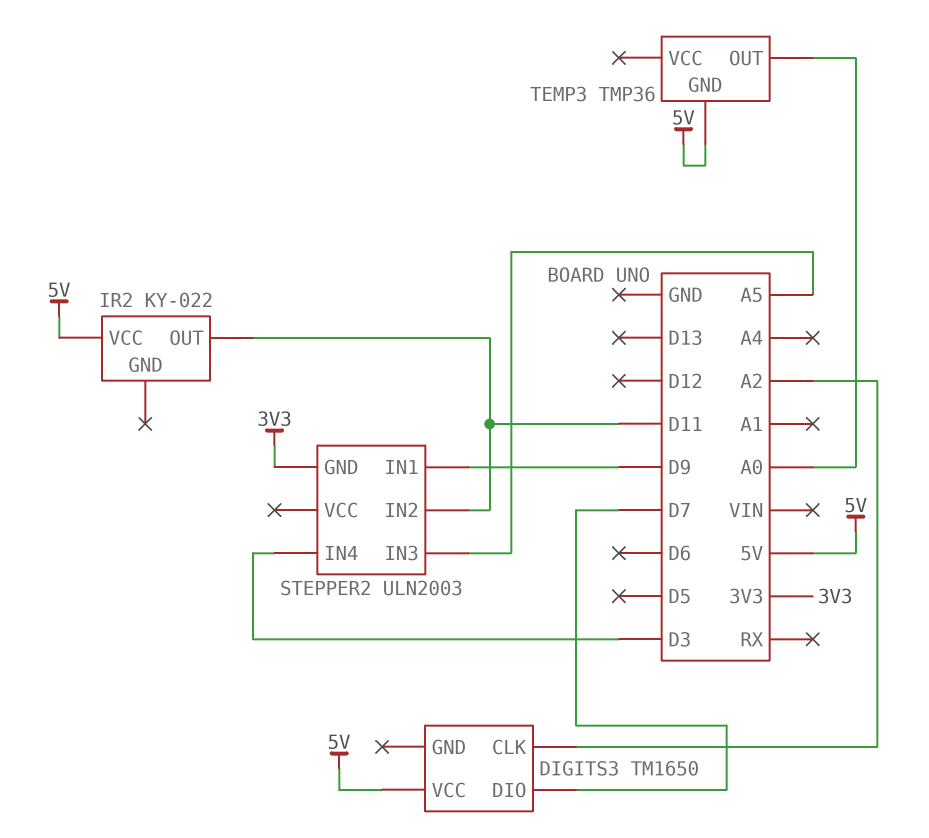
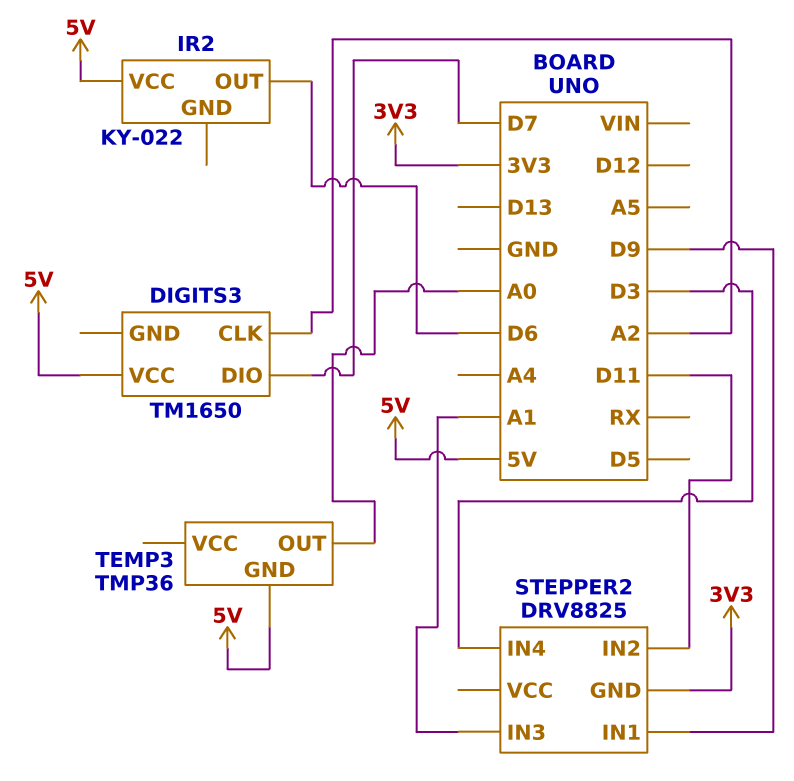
IR2 pin OUT: D11 -> D6
STEPPER2: ULN2003 -> DRV8825
STEPPER2 pin IN3: A5 -> A1

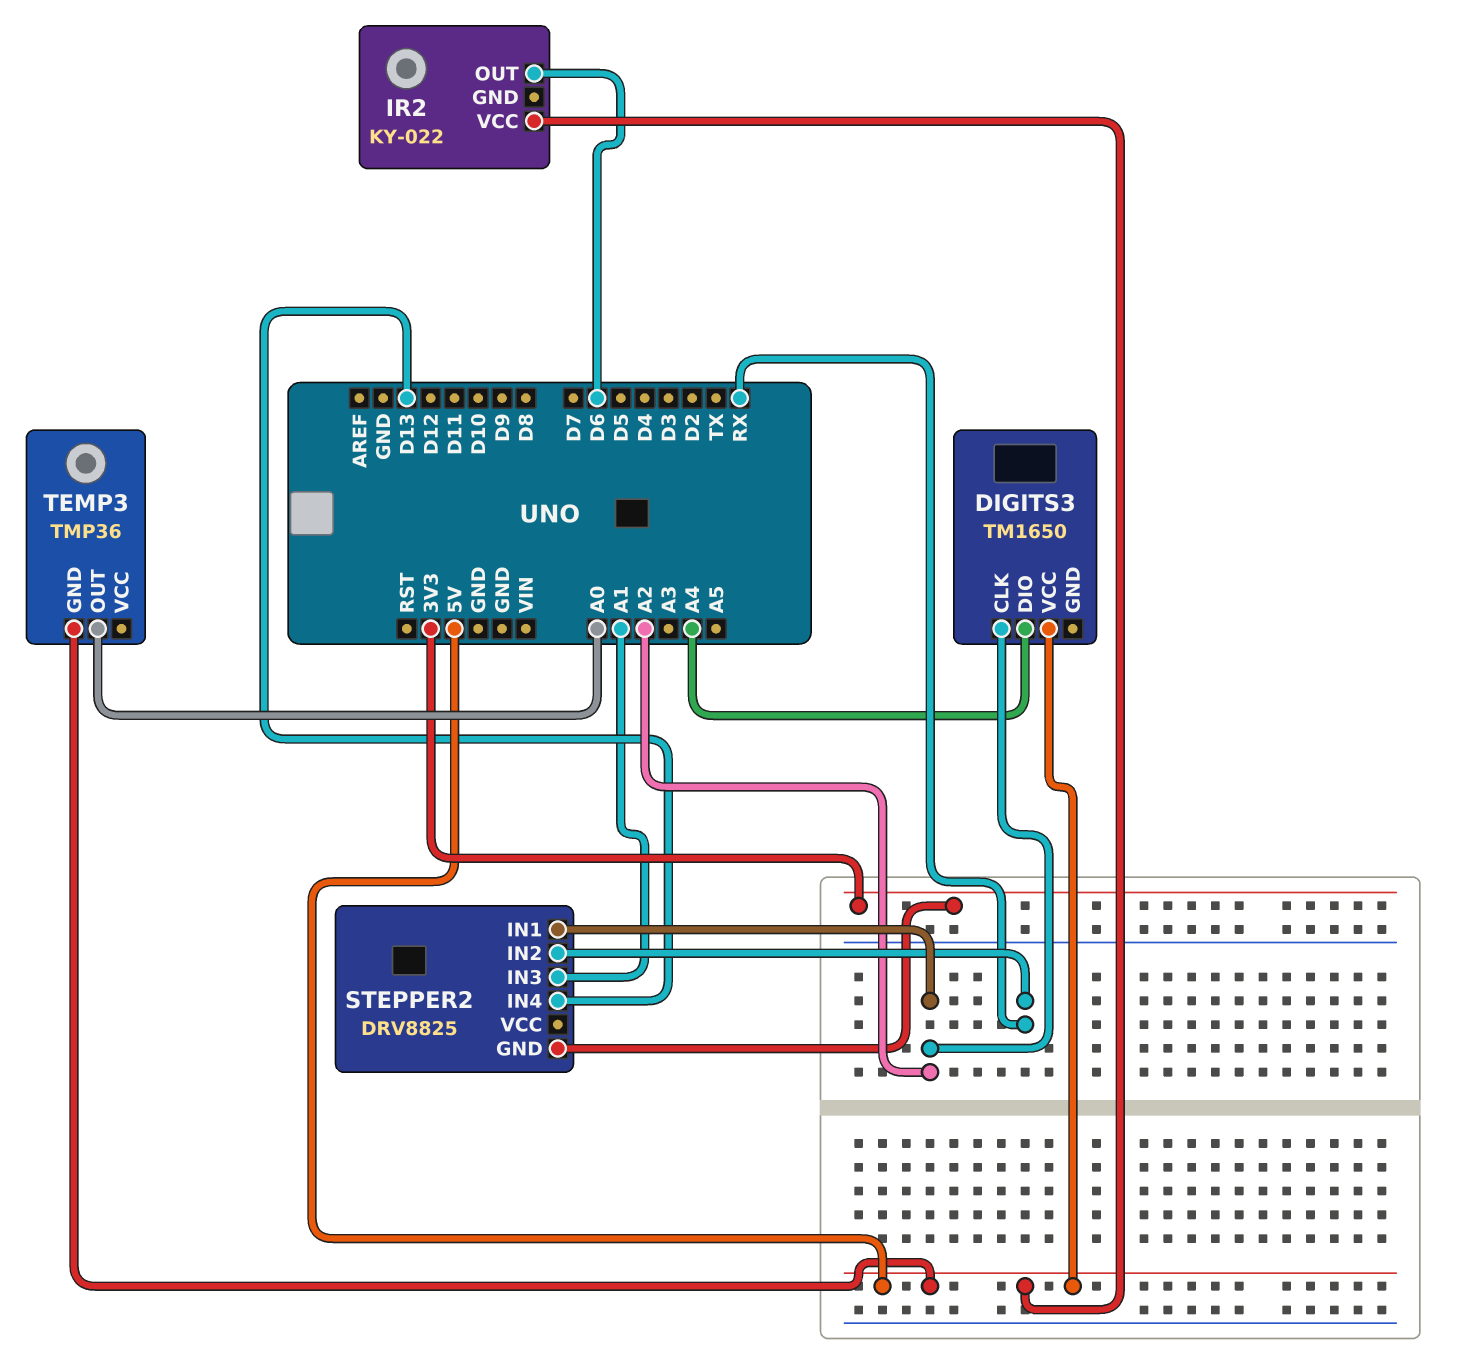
DIGITS3 pin DIO: D7 -> A4
STEPPER2 pin IN1: D9 -> A2
STEPPER2 pin IN2: D11 -> RX
STEPPER2 pin IN4: D3 -> D13

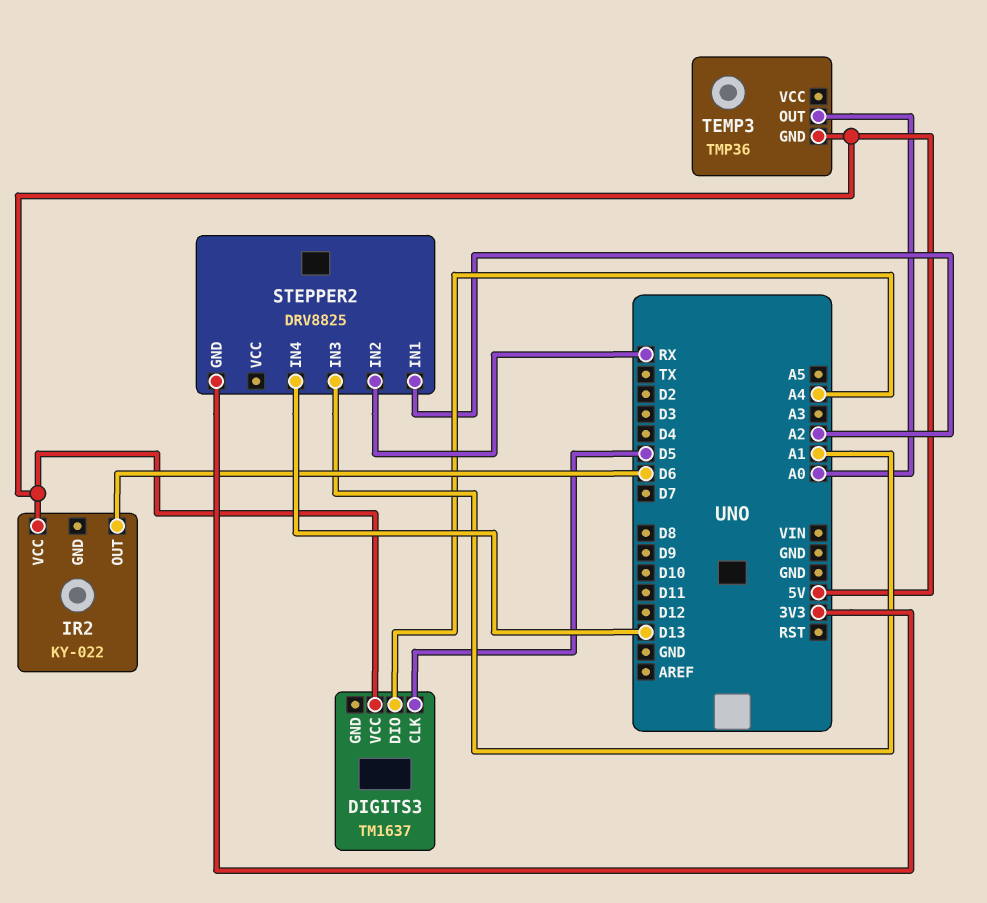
DIGITS3: TM1650 -> TM1637
DIGITS3 pin CLK: A2 -> D5

